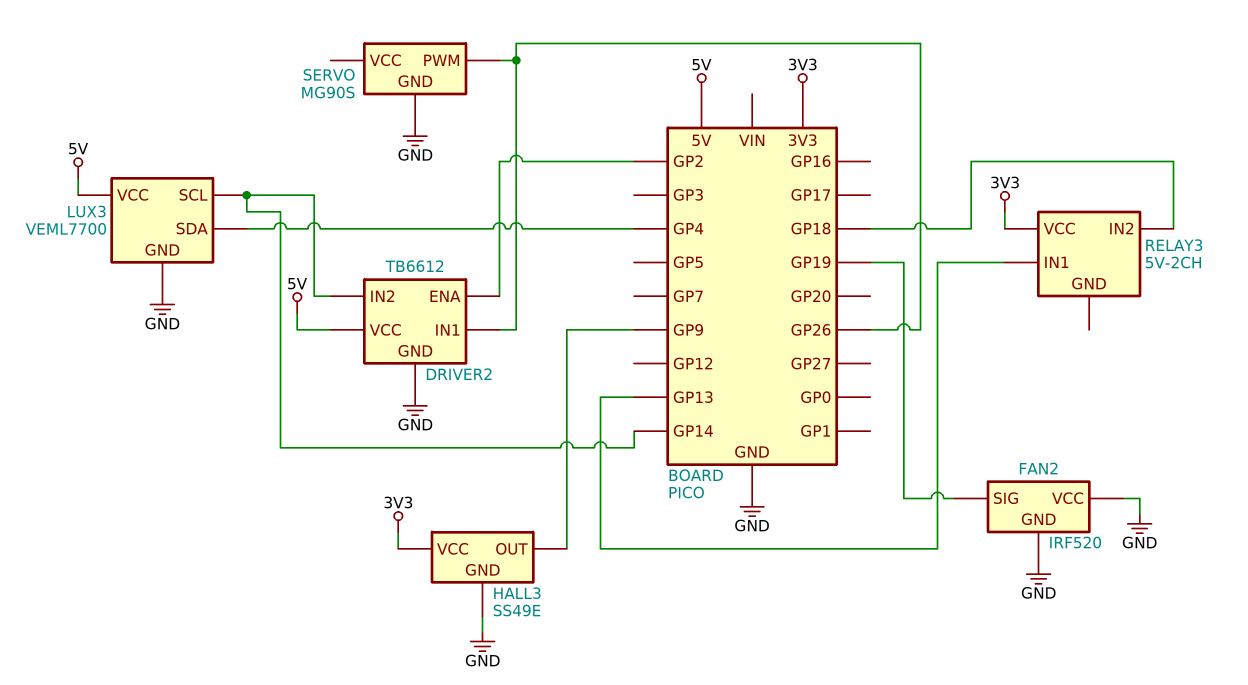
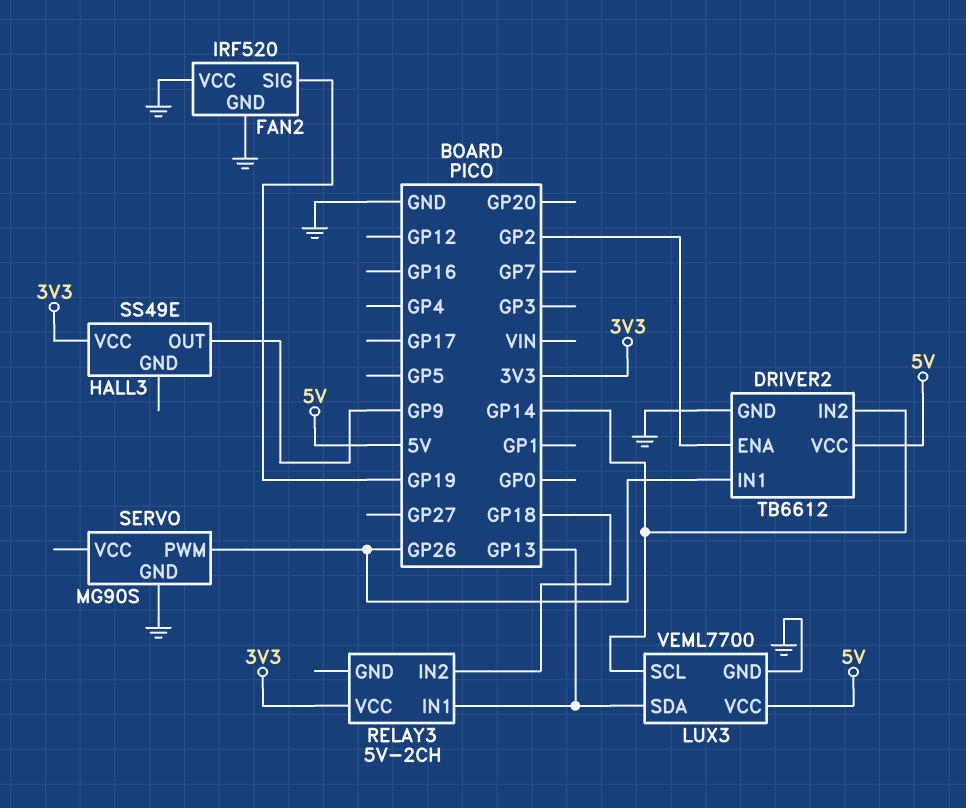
HALL3 pin GND: GND -> none
LUX3 pin SDA: GP4 -> GP13

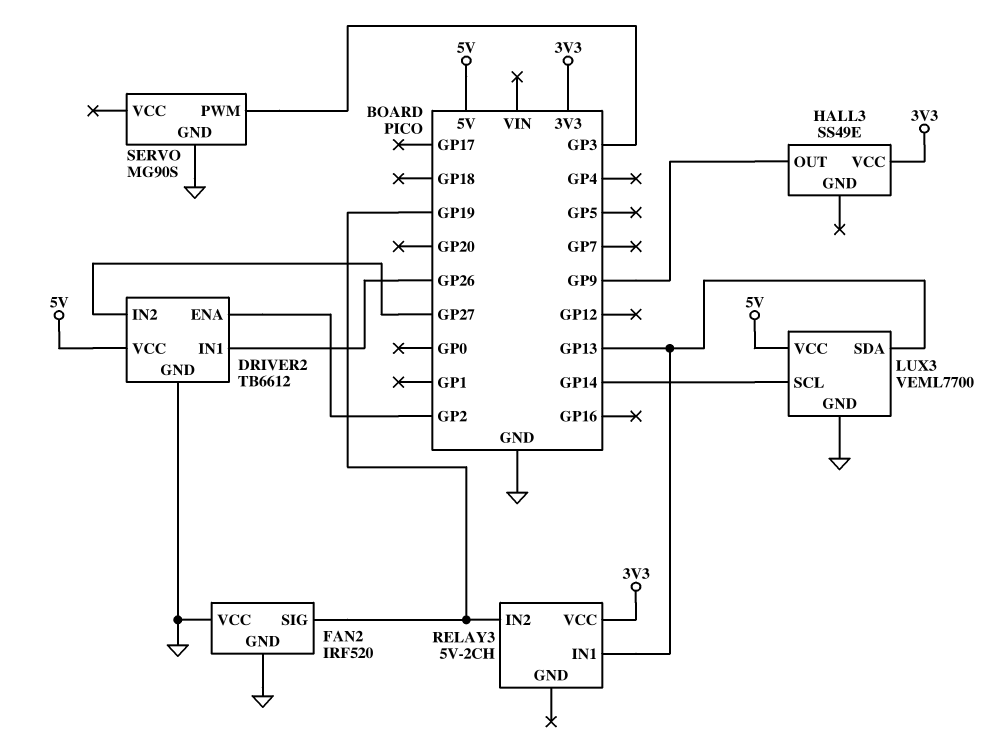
DRIVER2 pin IN2: GP14 -> GP27
RELAY3 pin IN2: GP18 -> GP19
SERVO pin PWM: GP26 -> GP3

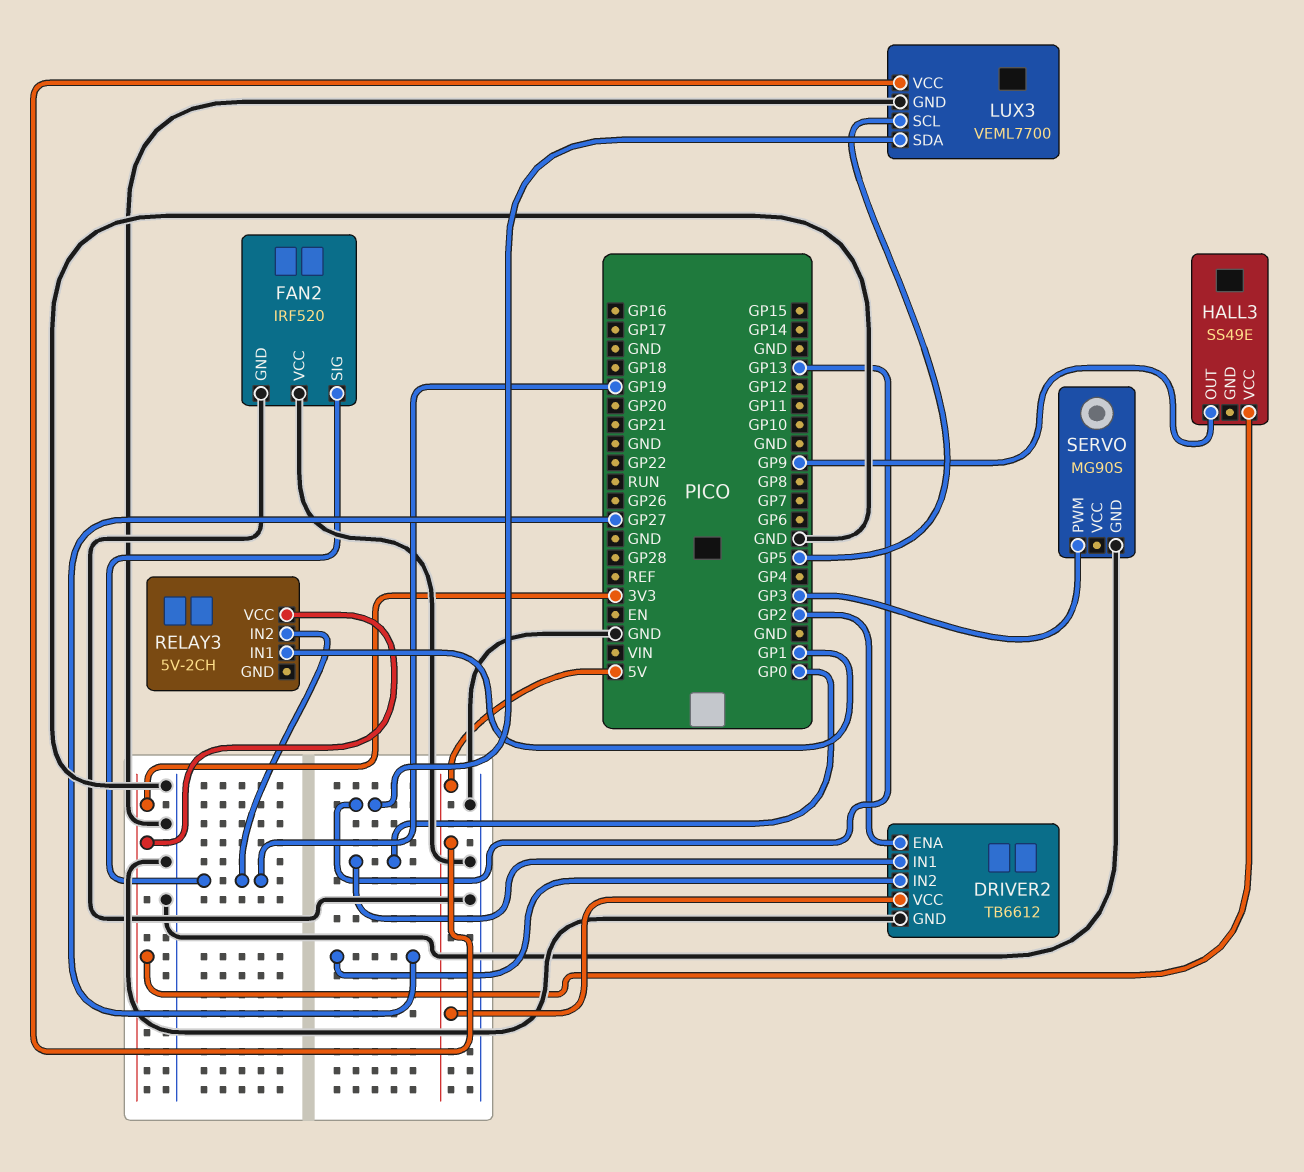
DRIVER2 pin IN1: GP26 -> GP0
LUX3 pin SCL: GP14 -> GP5
RELAY3 pin IN1: GP13 -> GP1

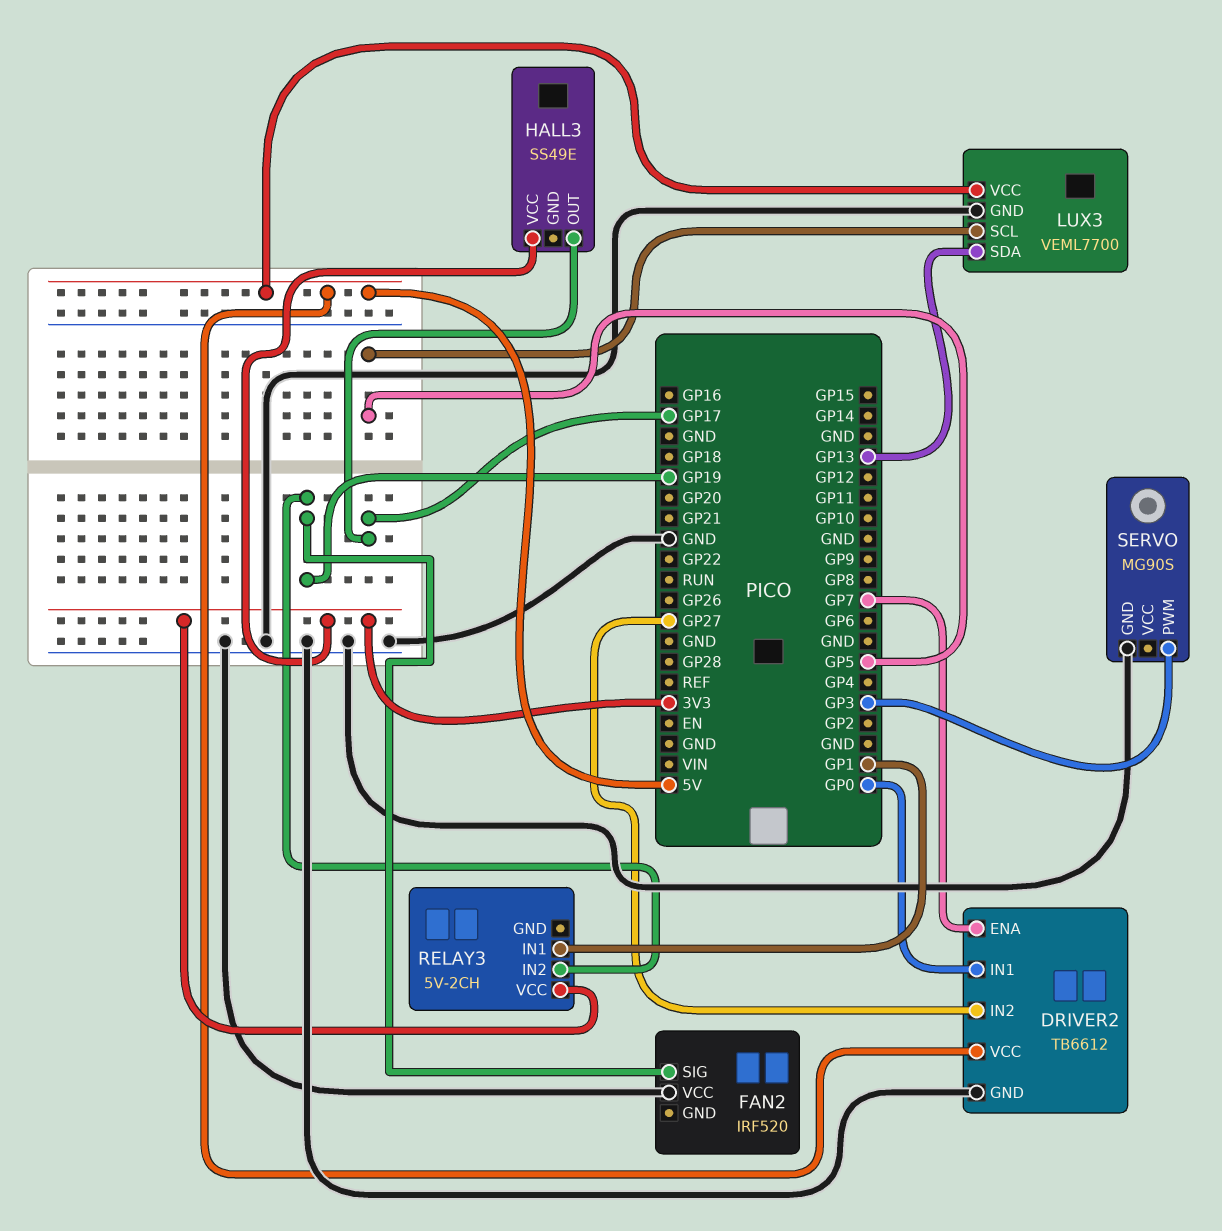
DRIVER2 pin ENA: GP2 -> GP7
FAN2 pin GND: GND -> none
HALL3 pin OUT: GP9 -> GP17

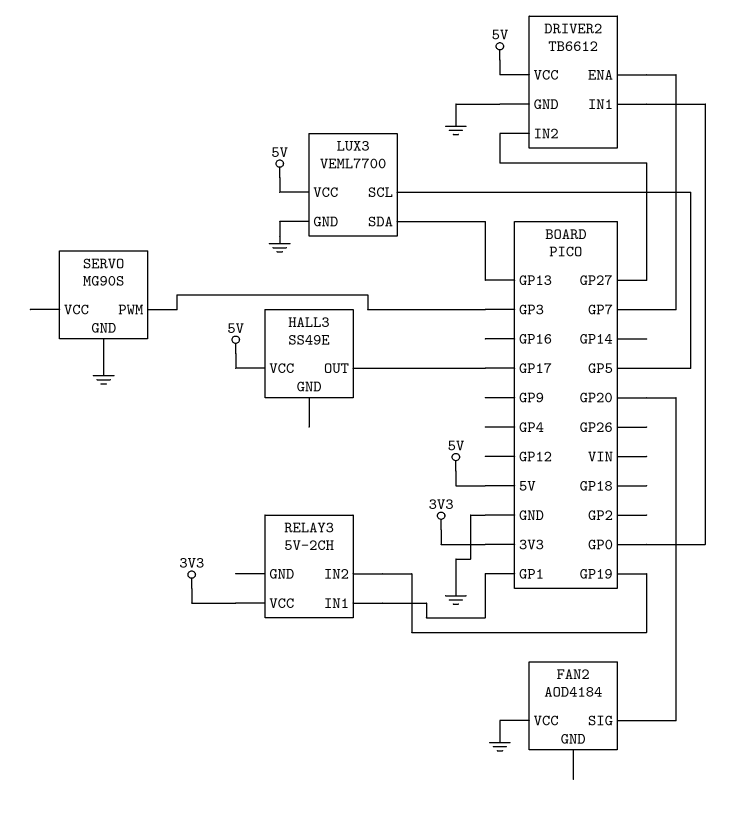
FAN2: IRF520 -> AOD4184
FAN2 pin SIG: GP19 -> GP20
HALL3 pin VCC: 3V3 -> 5V

